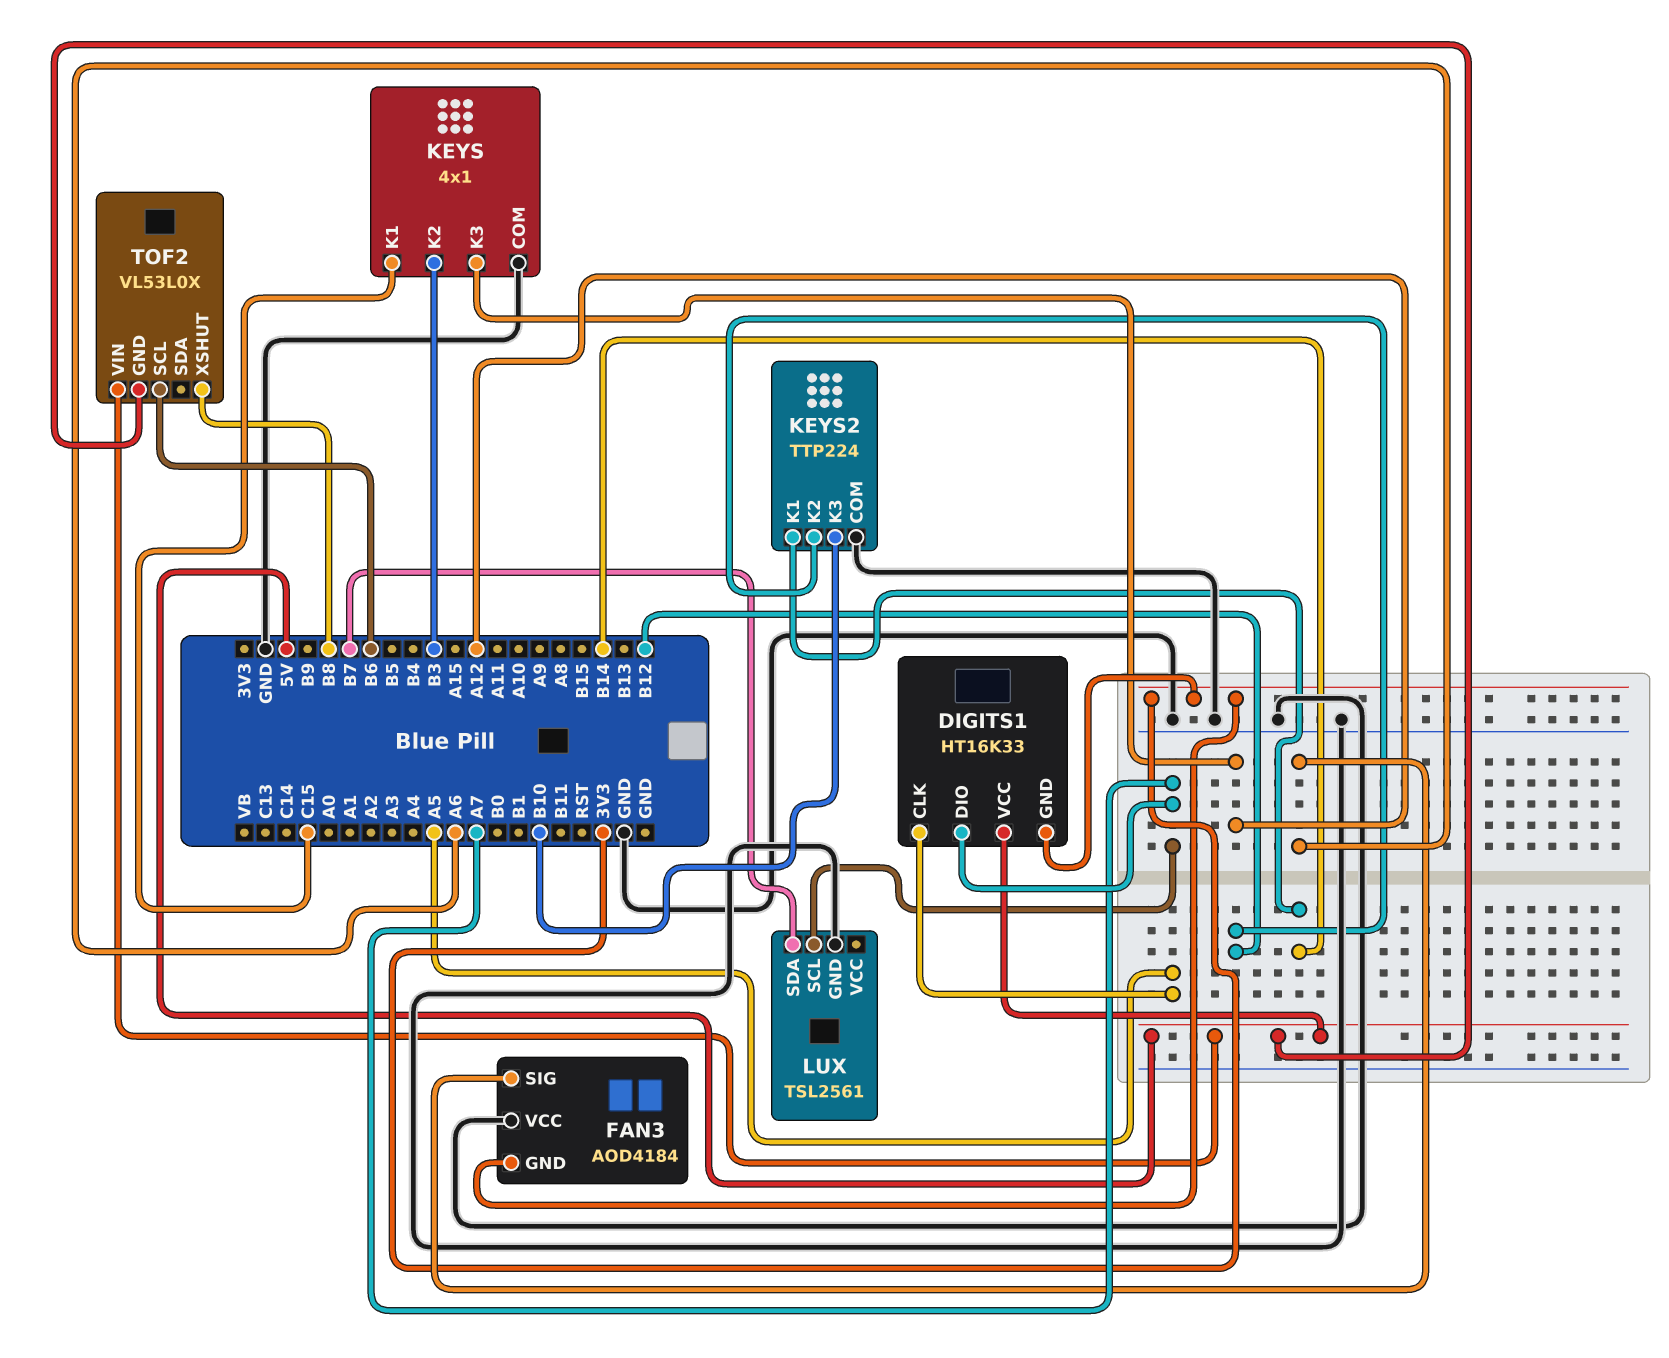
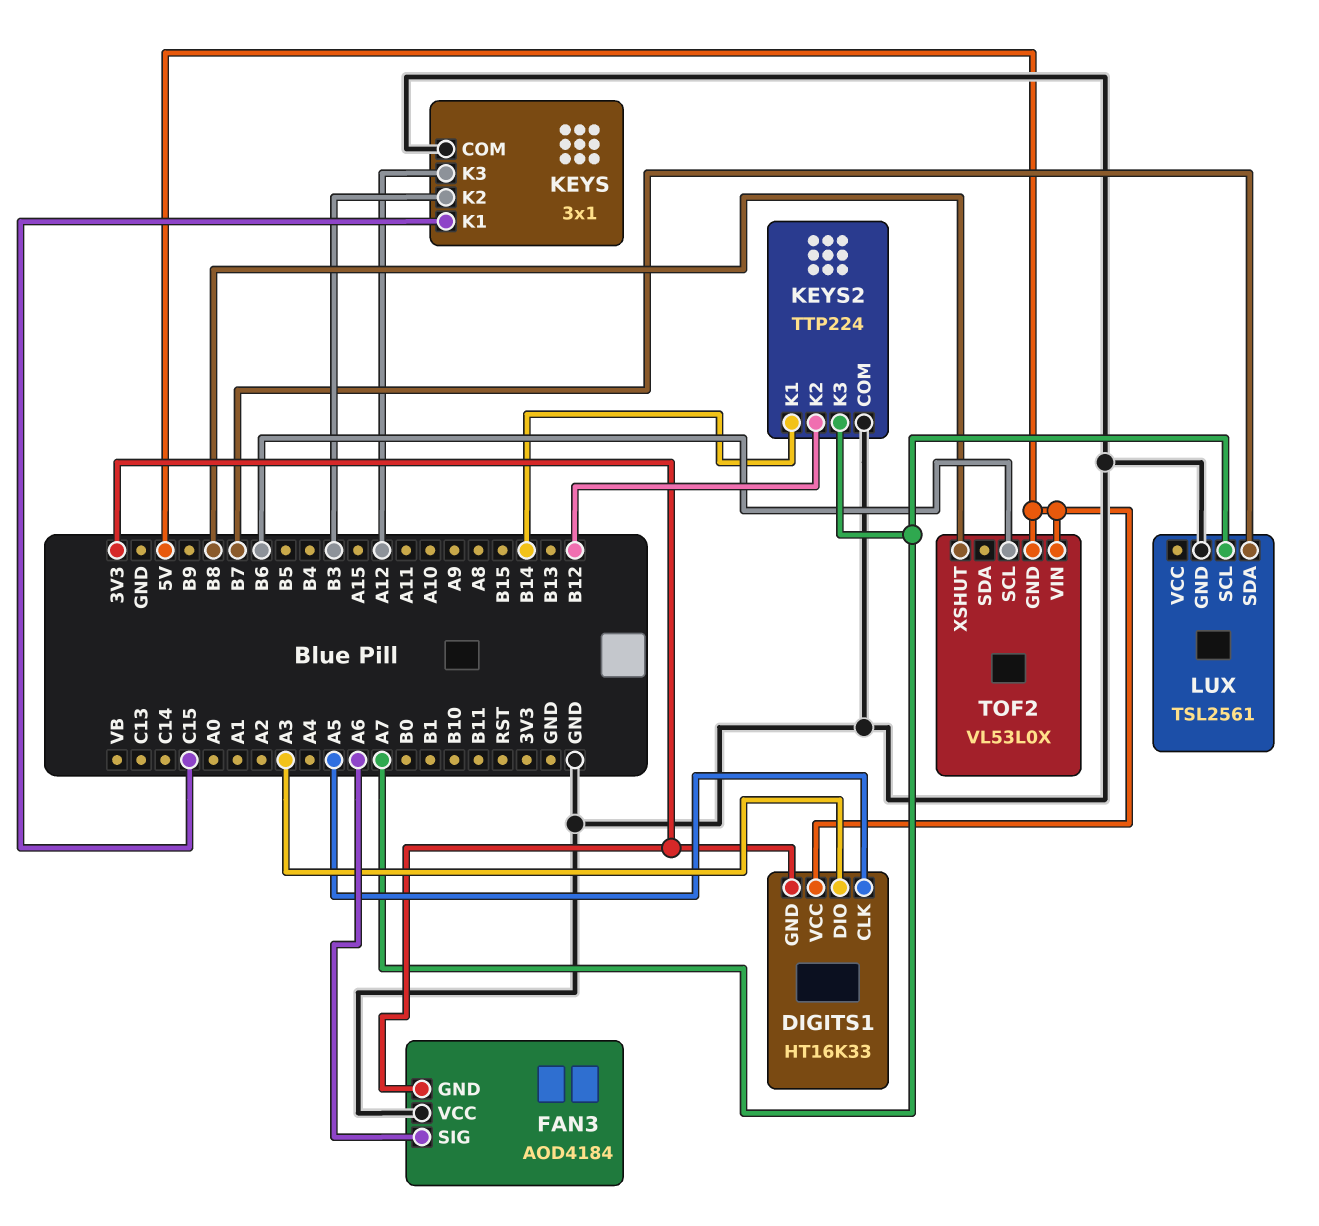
DIGITS1 pin DIO: A7 -> A3
KEYS: 4x1 -> 3x1
KEYS2 pin K3: B10 -> A7

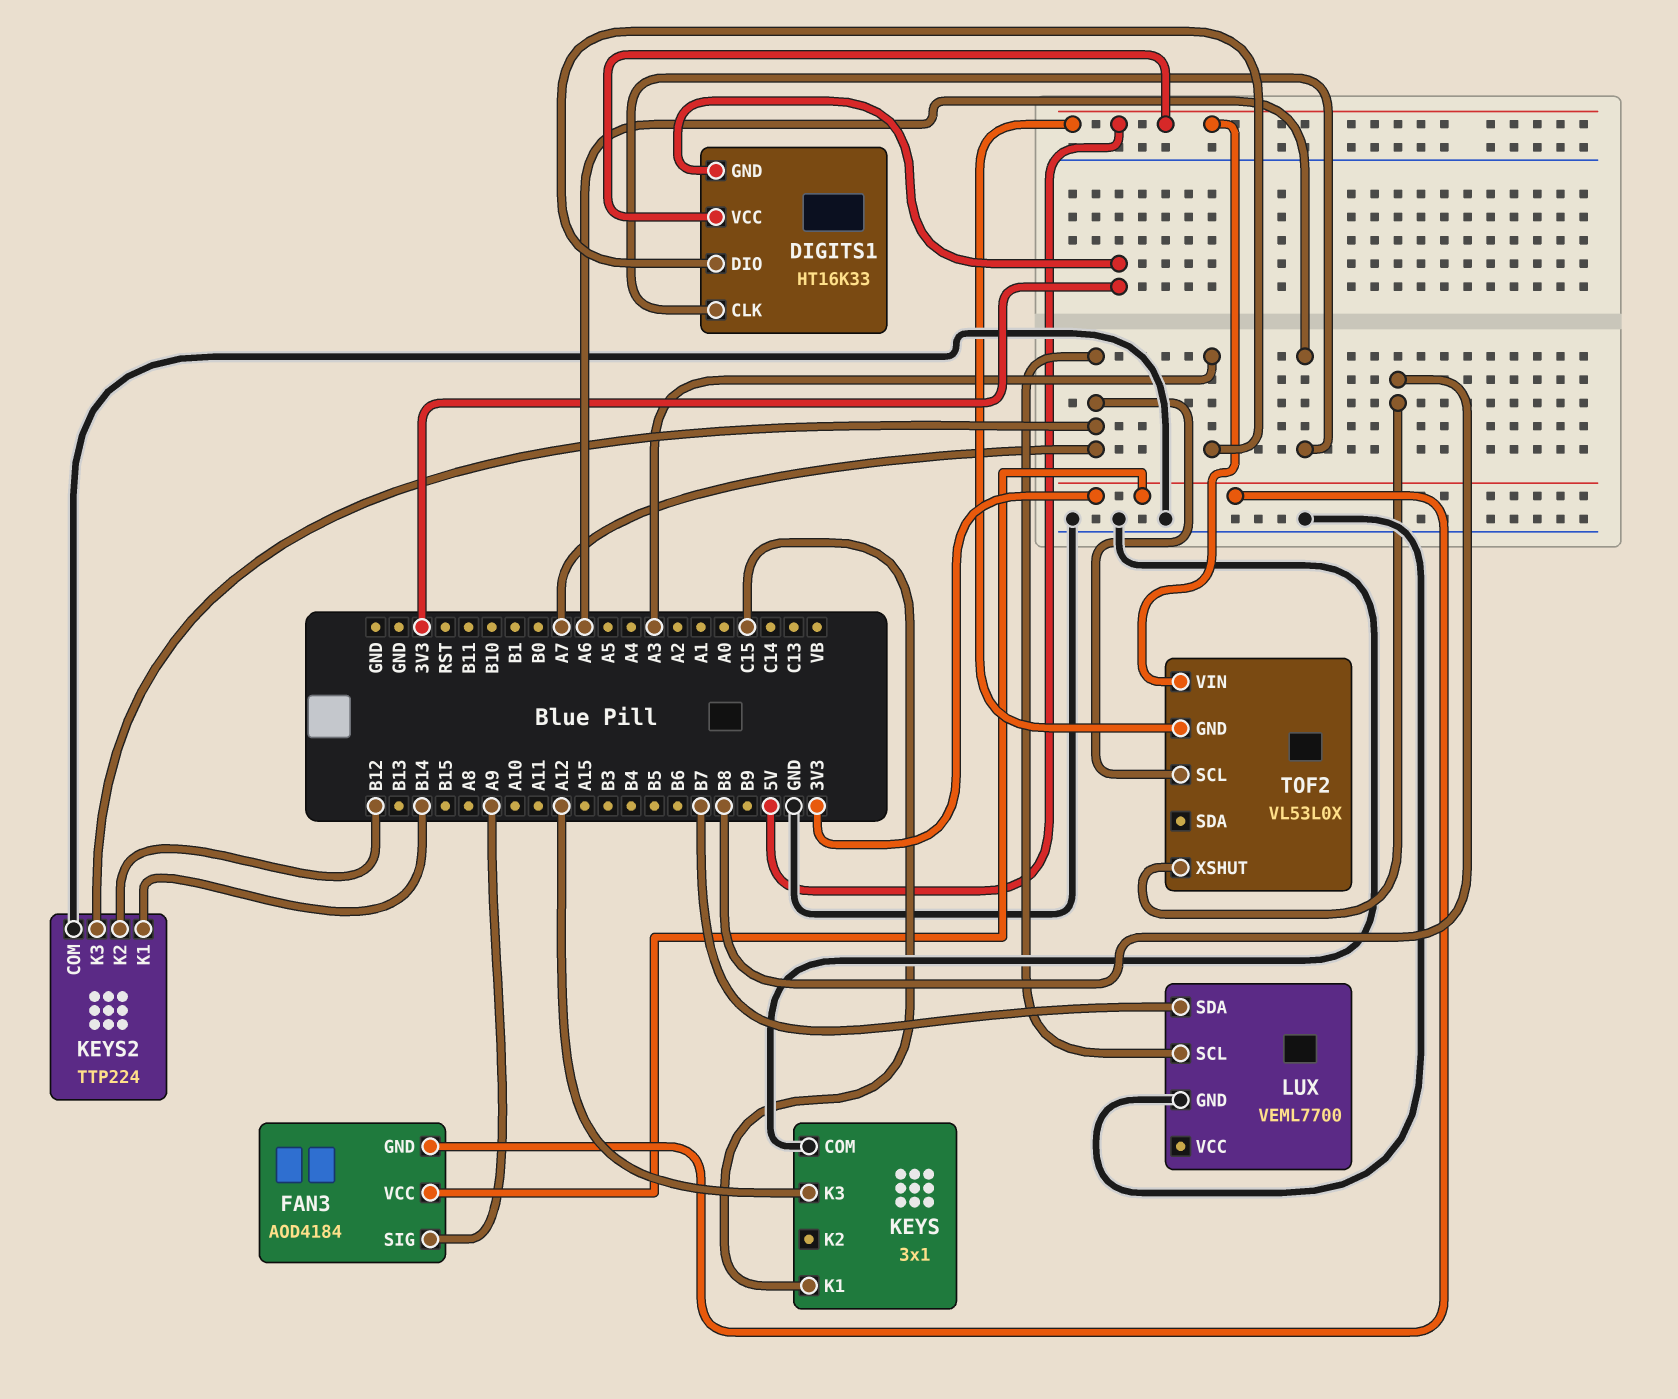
DIGITS1 pin CLK: A5 -> A6
FAN3 pin SIG: A6 -> A9
FAN3 pin VCC: GND -> 3V3
KEYS pin K2: B3 -> none
LUX: TSL2561 -> VEML7700
TOF2 pin SCL: B6 -> A7

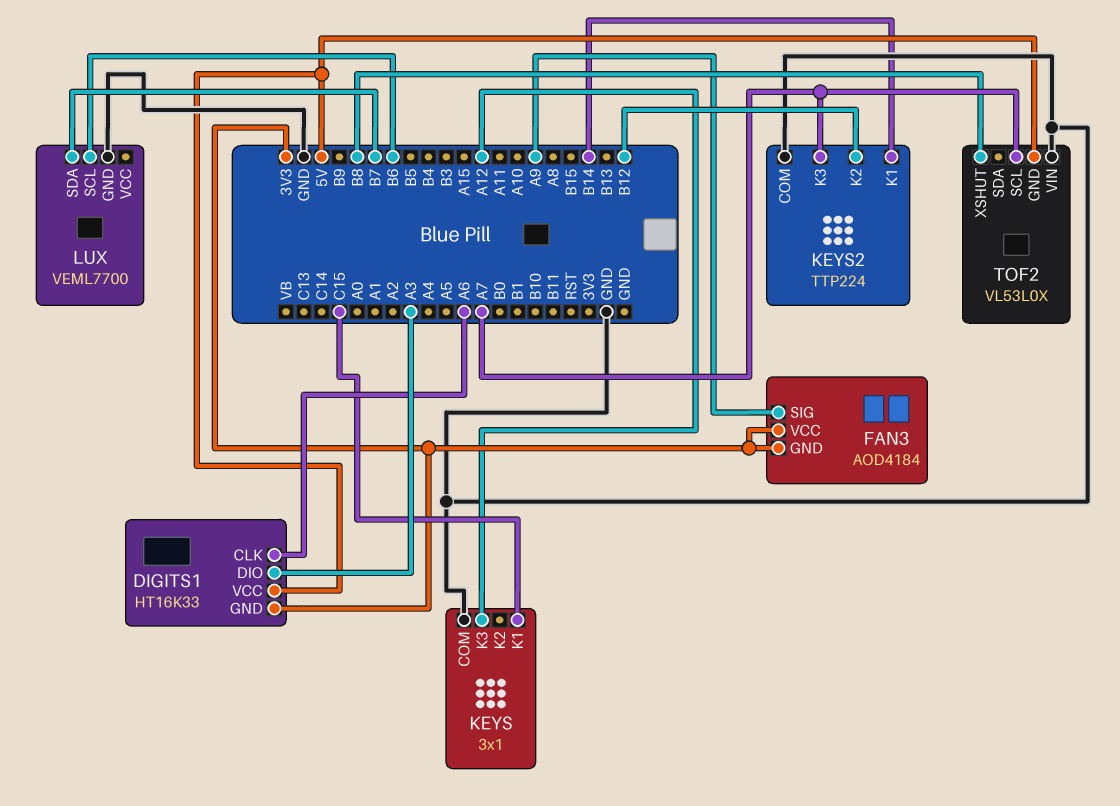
LUX pin SCL: A7 -> B6
TOF2 pin VIN: 5V -> GND

